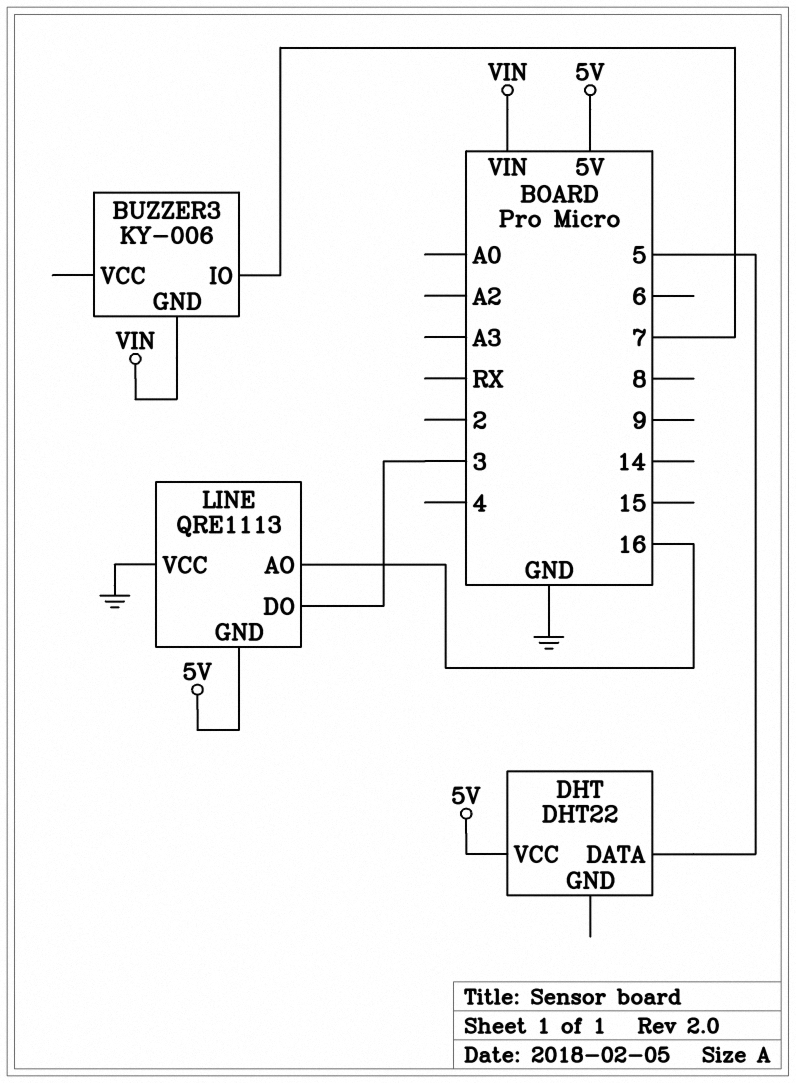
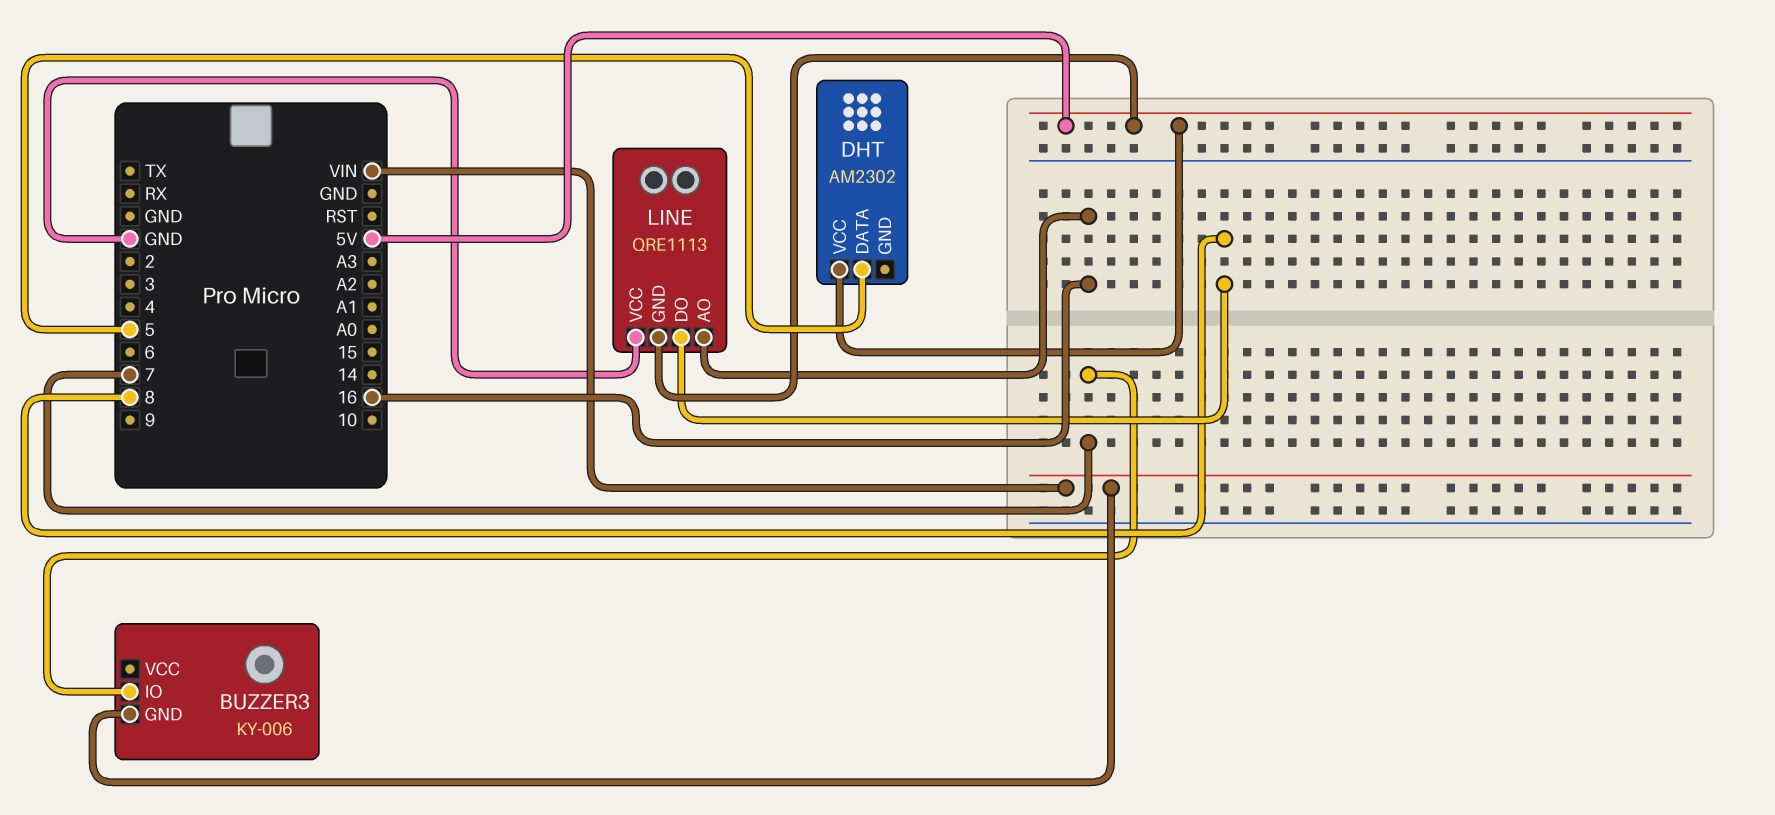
DHT: DHT22 -> AM2302
LINE pin DO: 3 -> 8

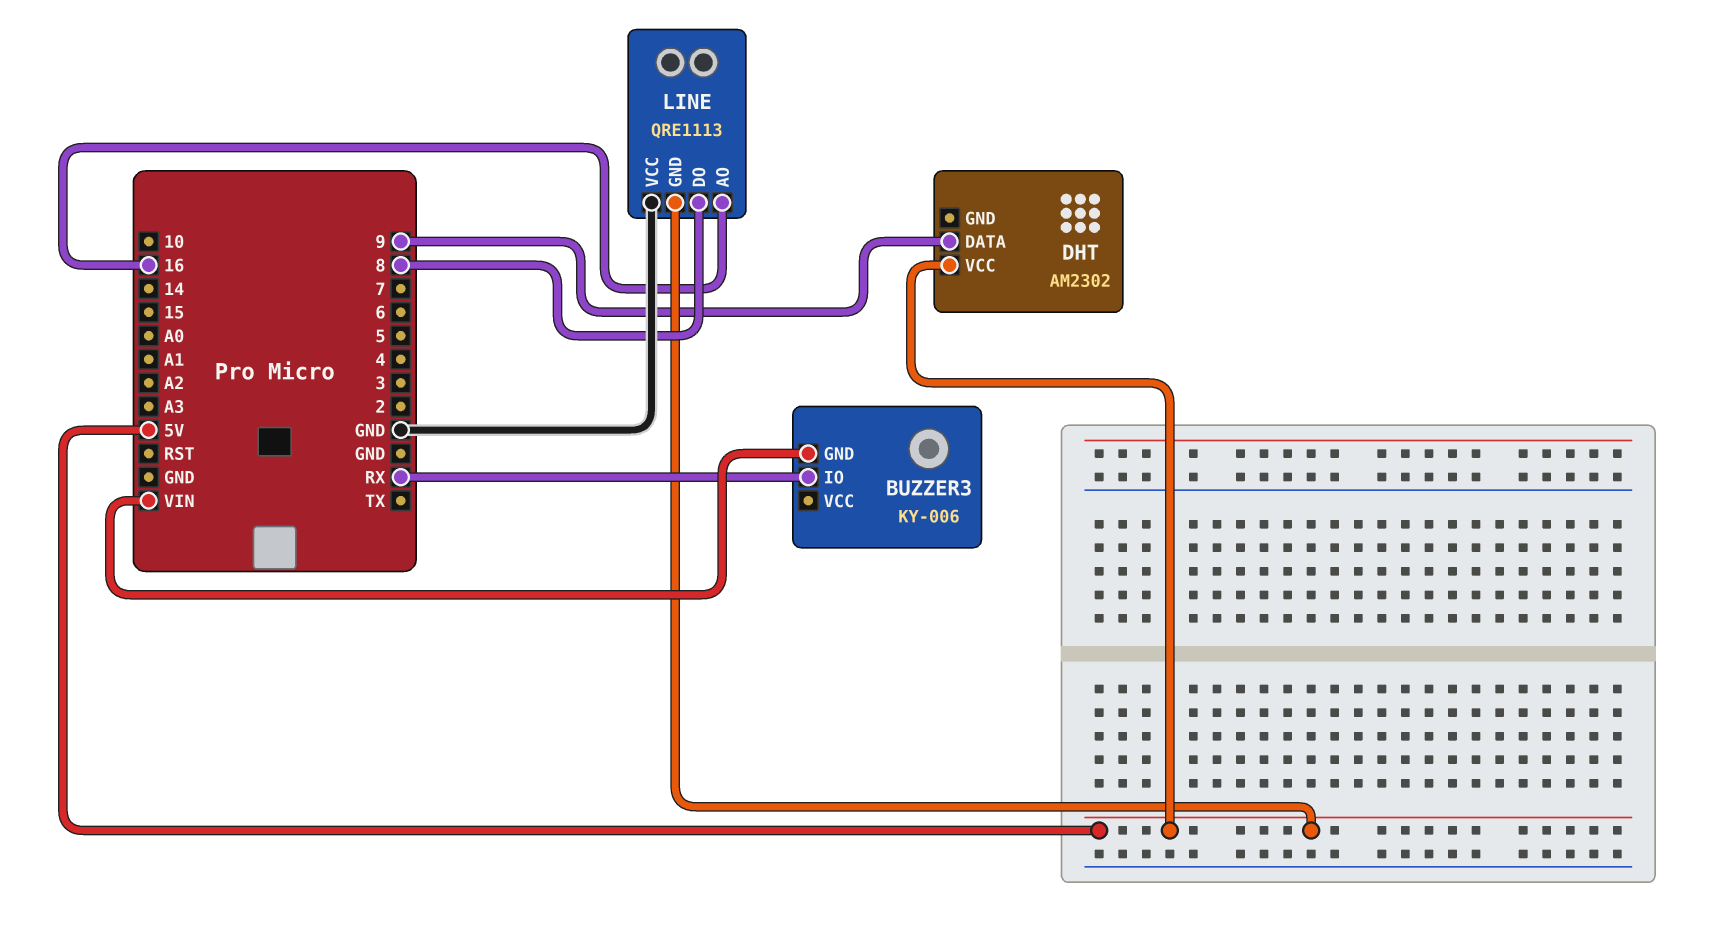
BUZZER3 pin IO: 7 -> RX
DHT pin DATA: 5 -> 9

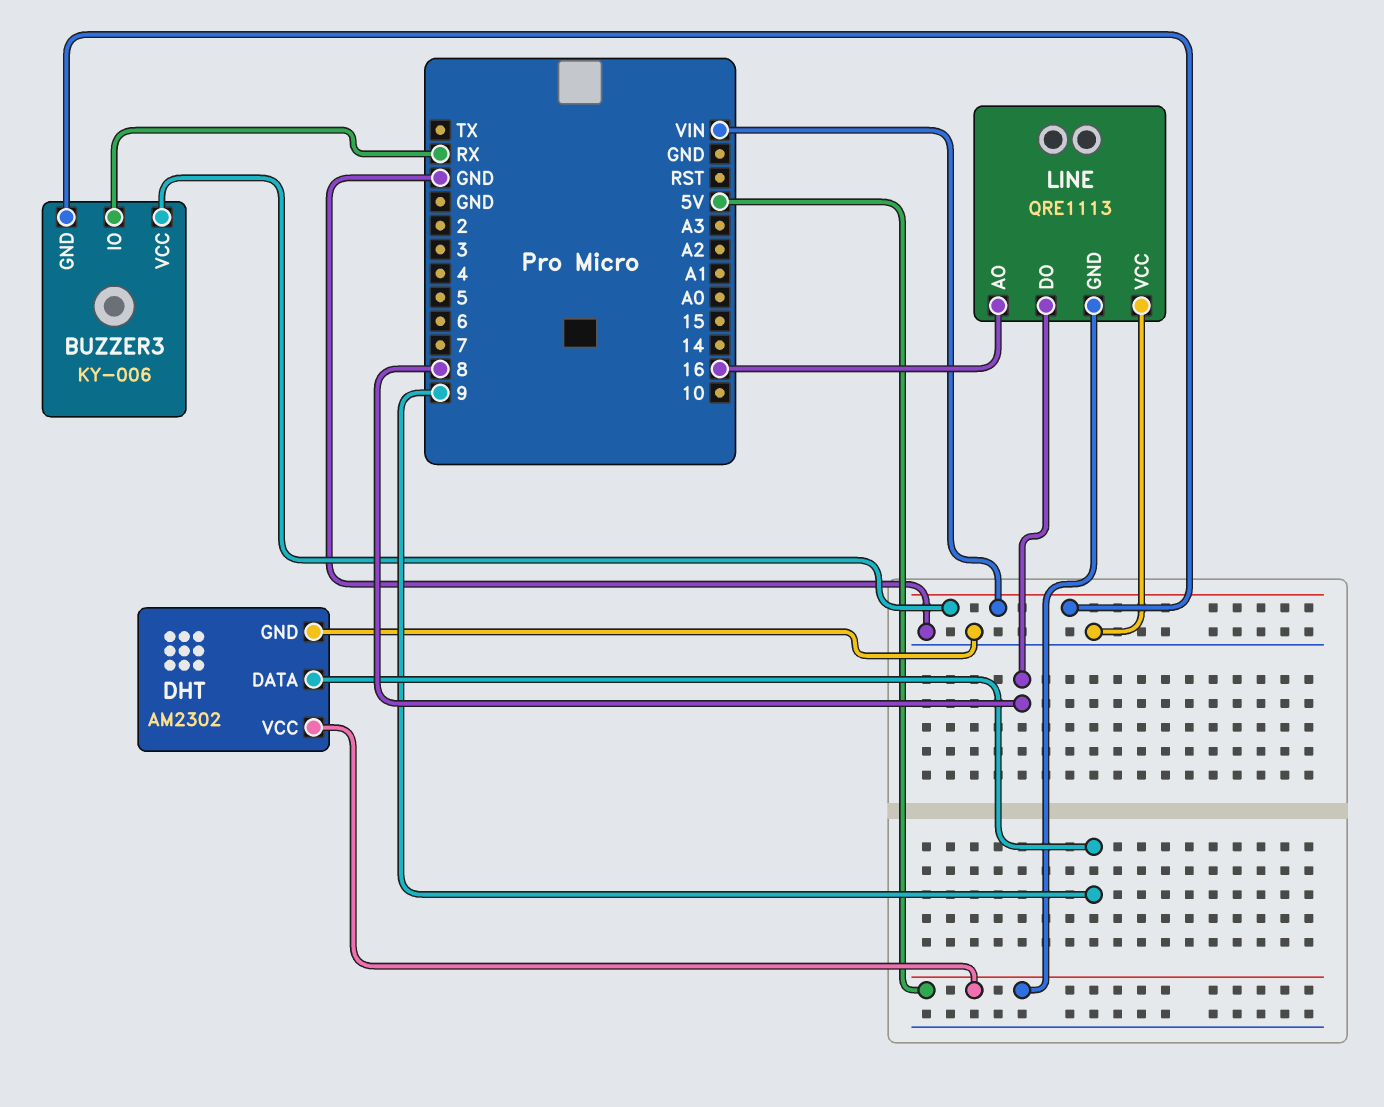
BUZZER3 pin VCC: none -> VIN
DHT pin GND: none -> GND

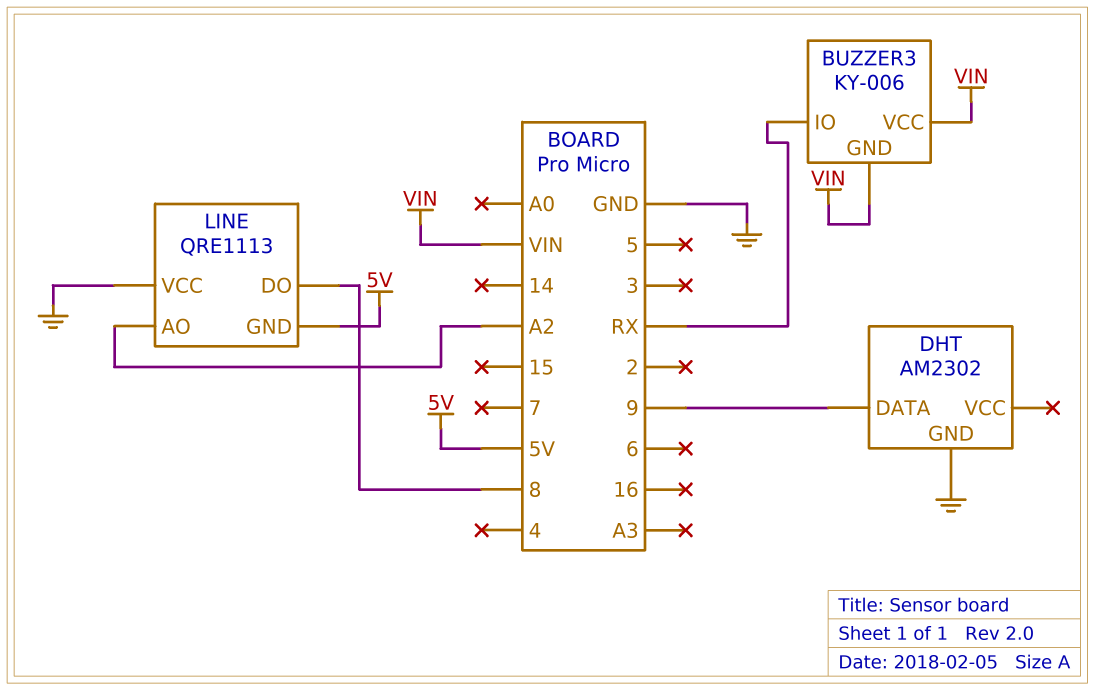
DHT pin VCC: 5V -> none
LINE pin AO: 16 -> A2

